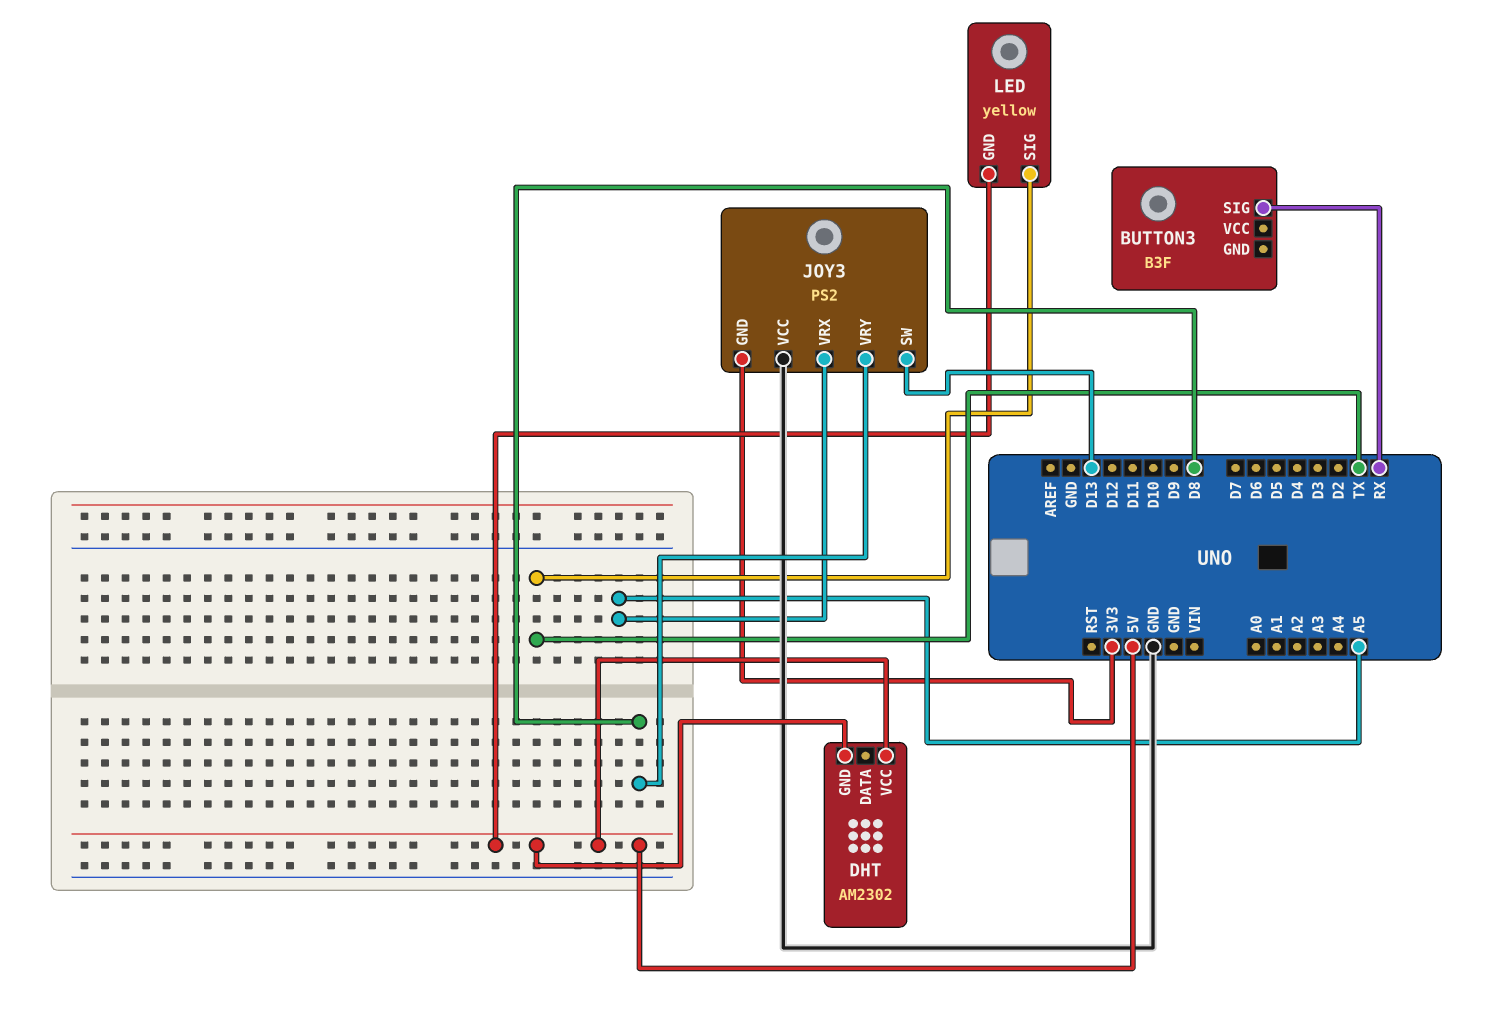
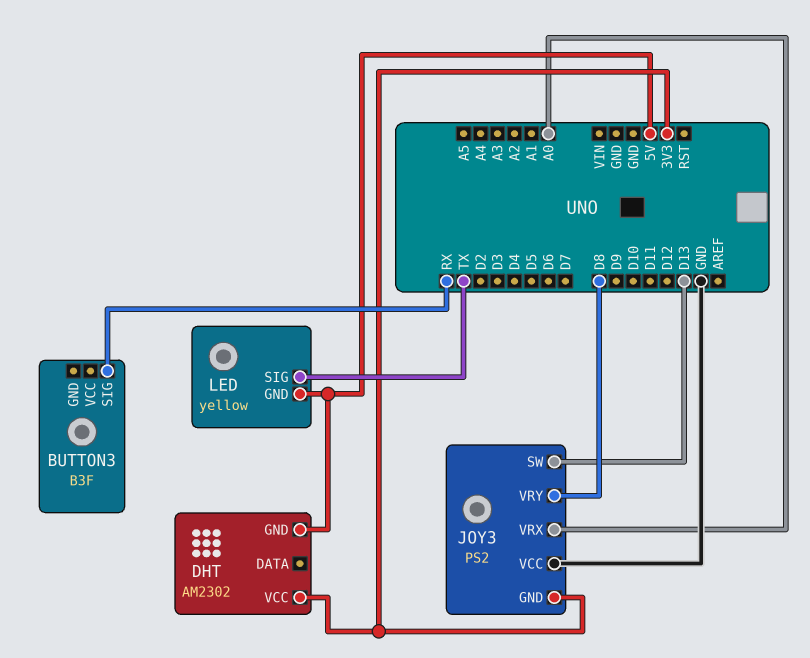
DHT pin VCC: 5V -> 3V3
JOY3 pin VRX: A5 -> A0

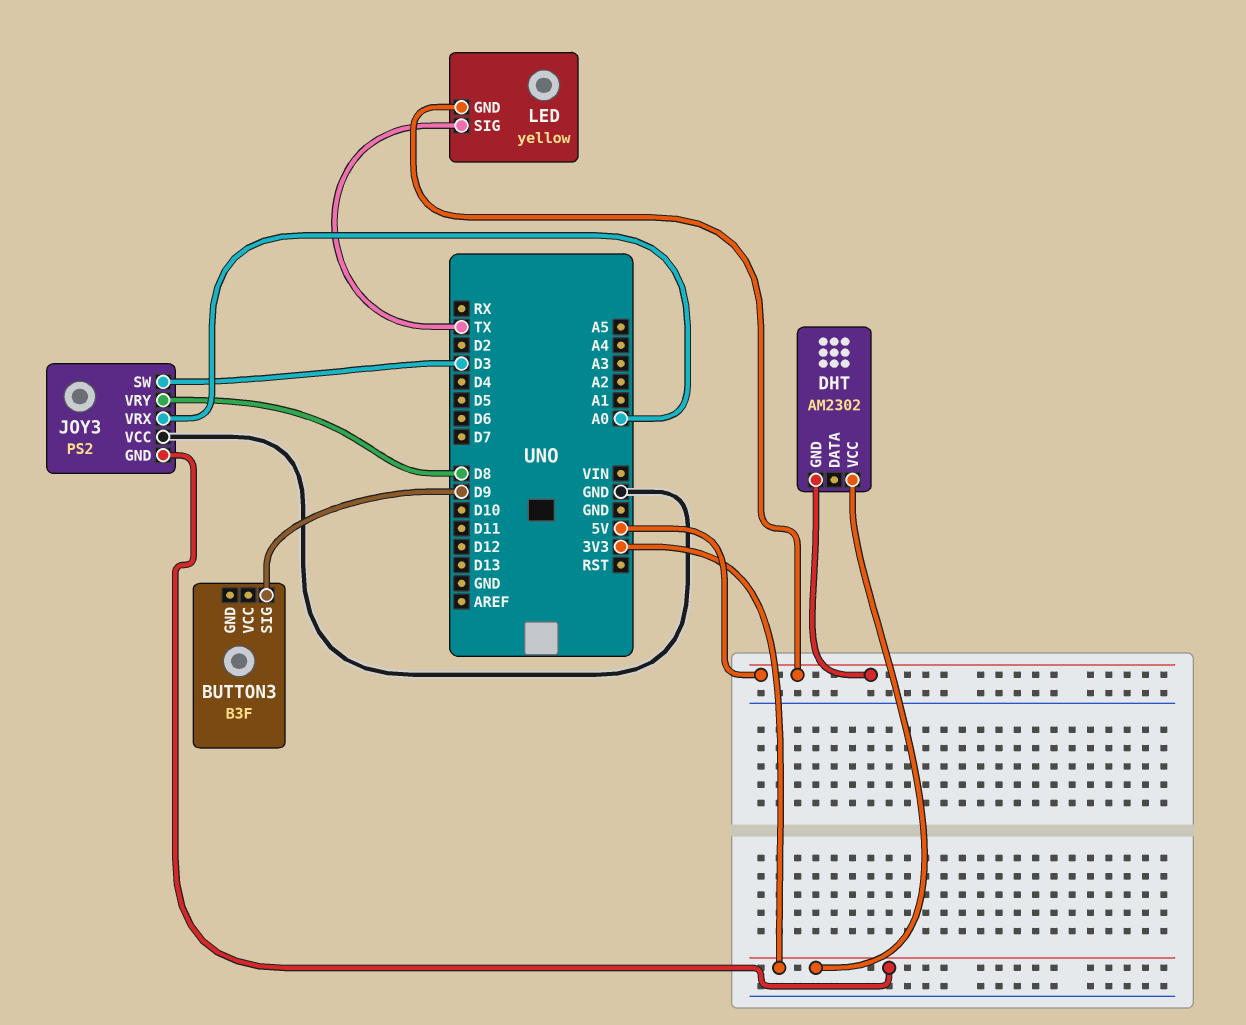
BUTTON3 pin SIG: RX -> D9
JOY3 pin SW: D13 -> D3

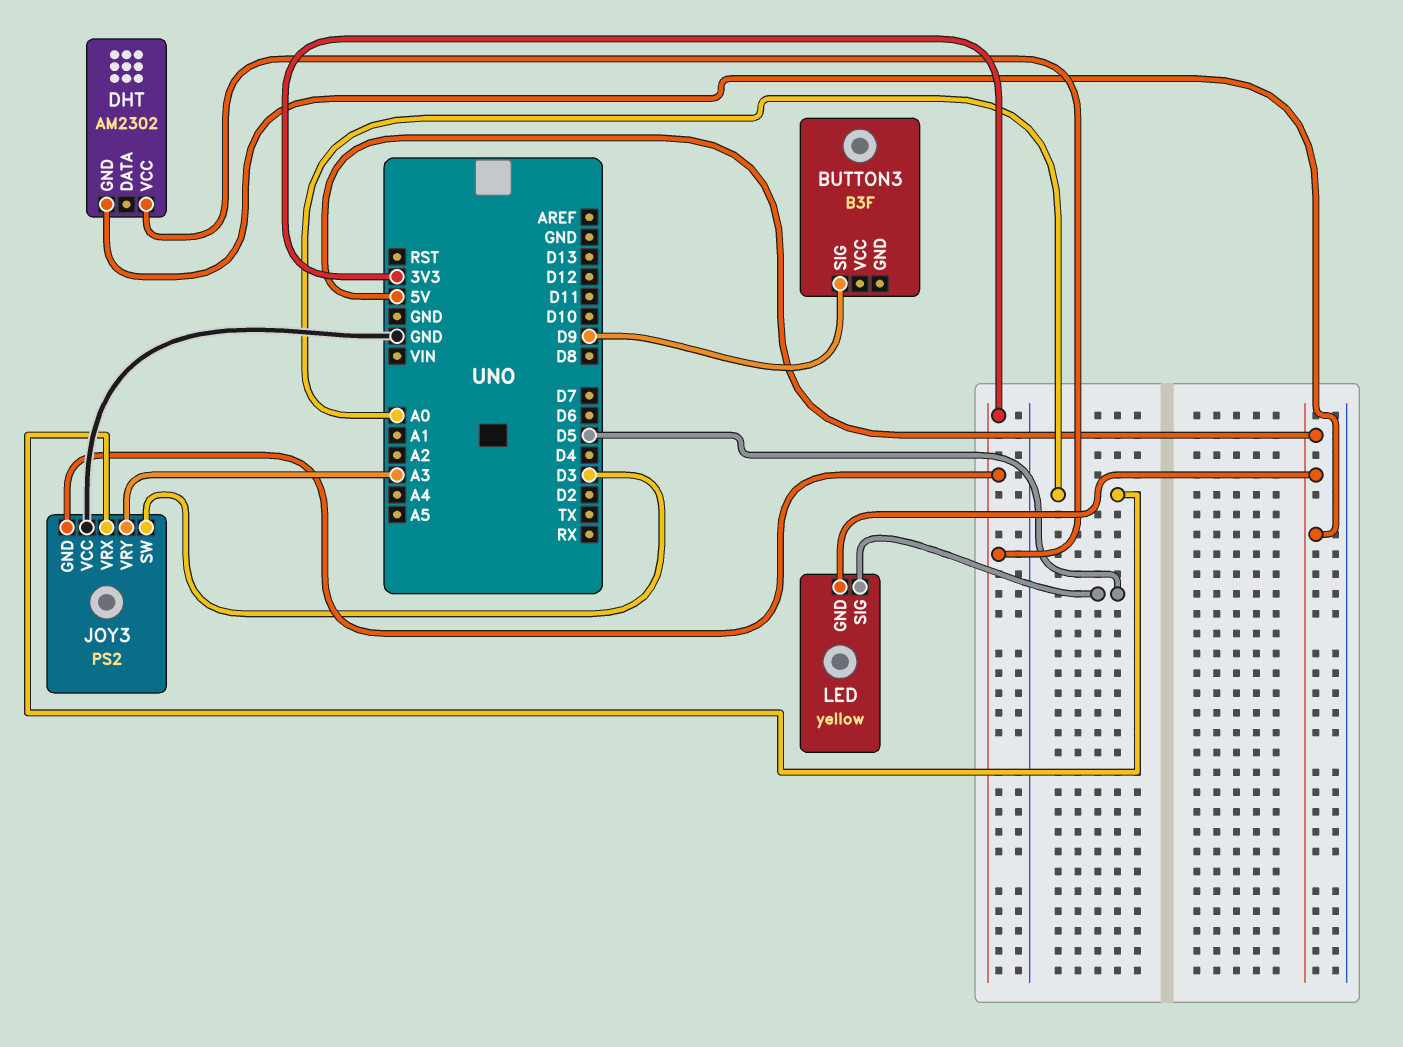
JOY3 pin VRY: D8 -> A3
LED pin SIG: TX -> D5

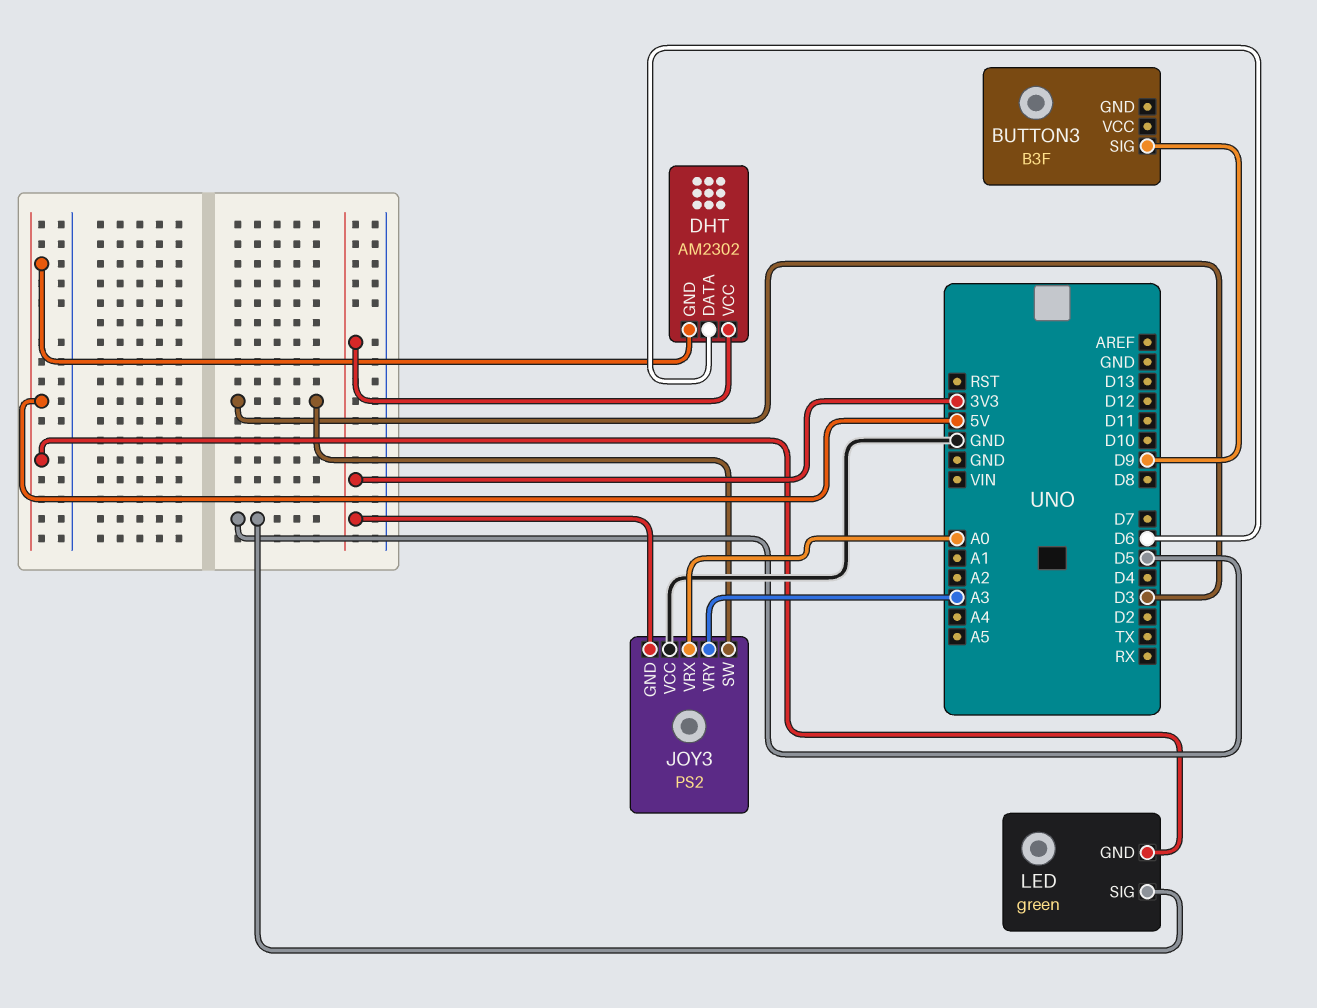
DHT pin DATA: none -> D6
LED: yellow -> green

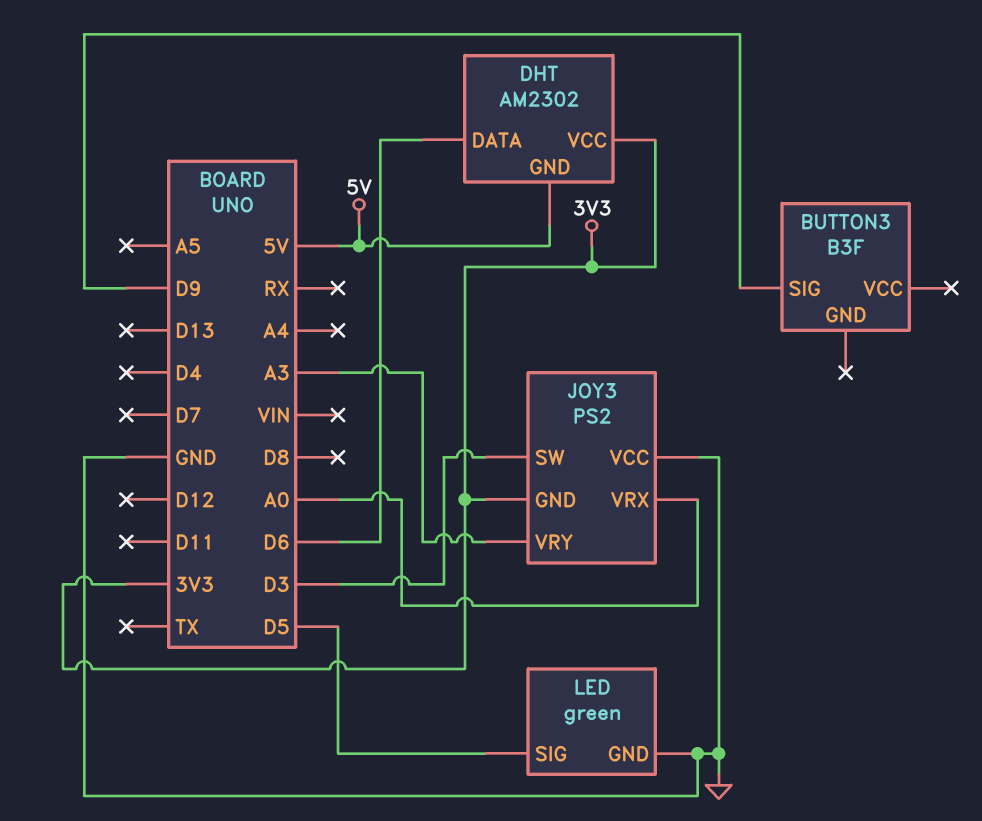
LED pin GND: 5V -> GND

